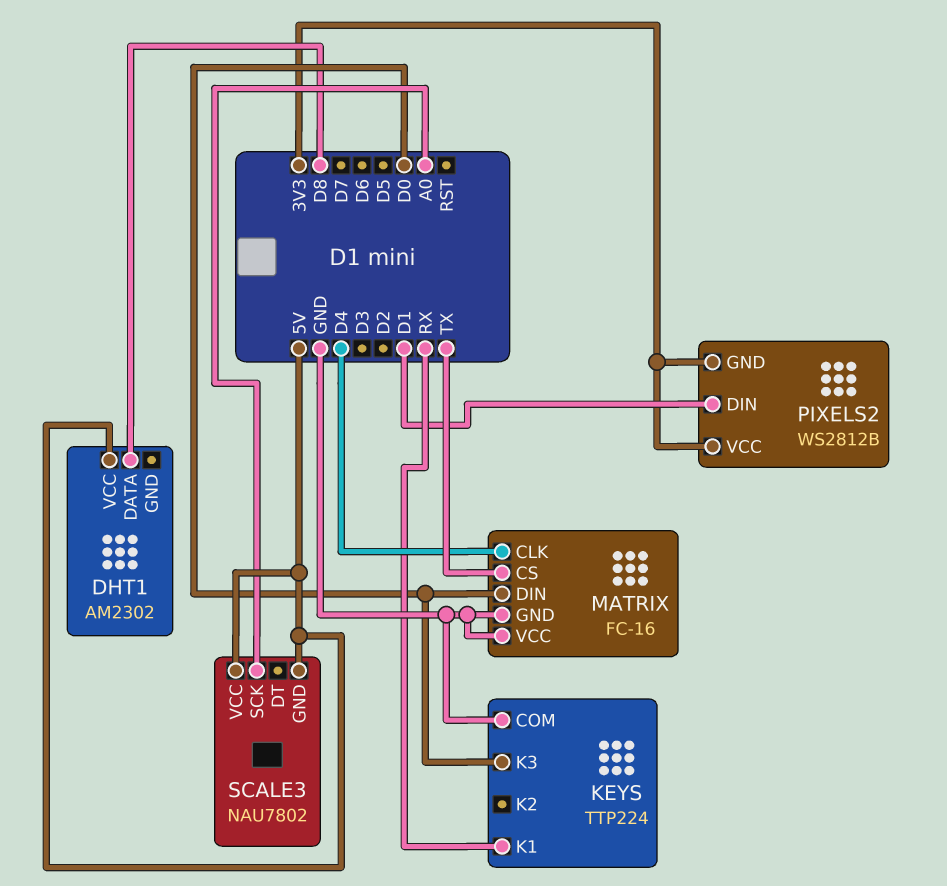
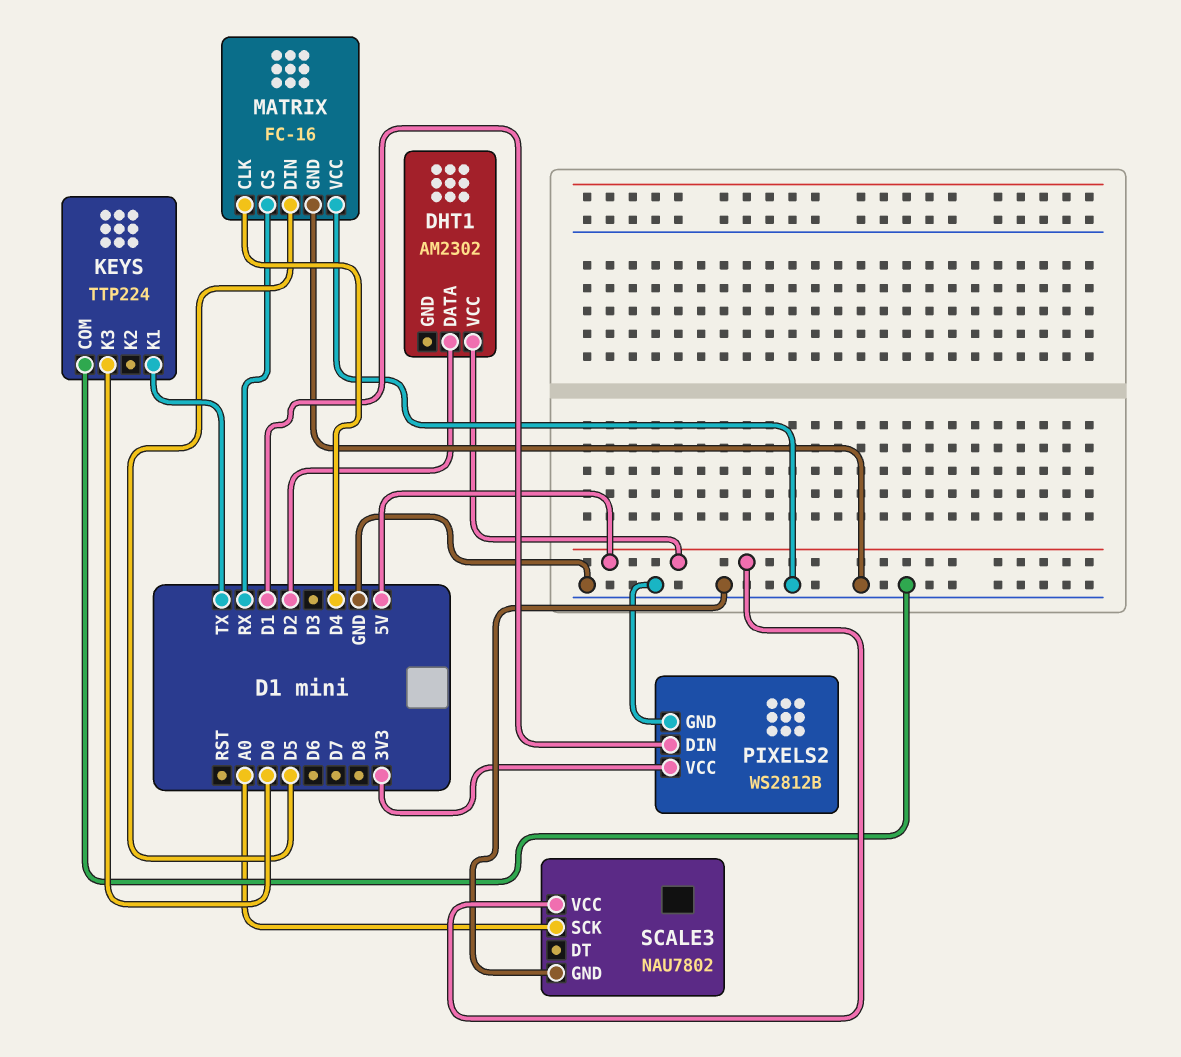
DHT1 pin DATA: D8 -> D2
KEYS pin K1: RX -> TX
MATRIX pin CS: TX -> RX
MATRIX pin DIN: D0 -> D5
PIXELS2 pin GND: 3V3 -> GND
SCALE3 pin GND: 5V -> GND

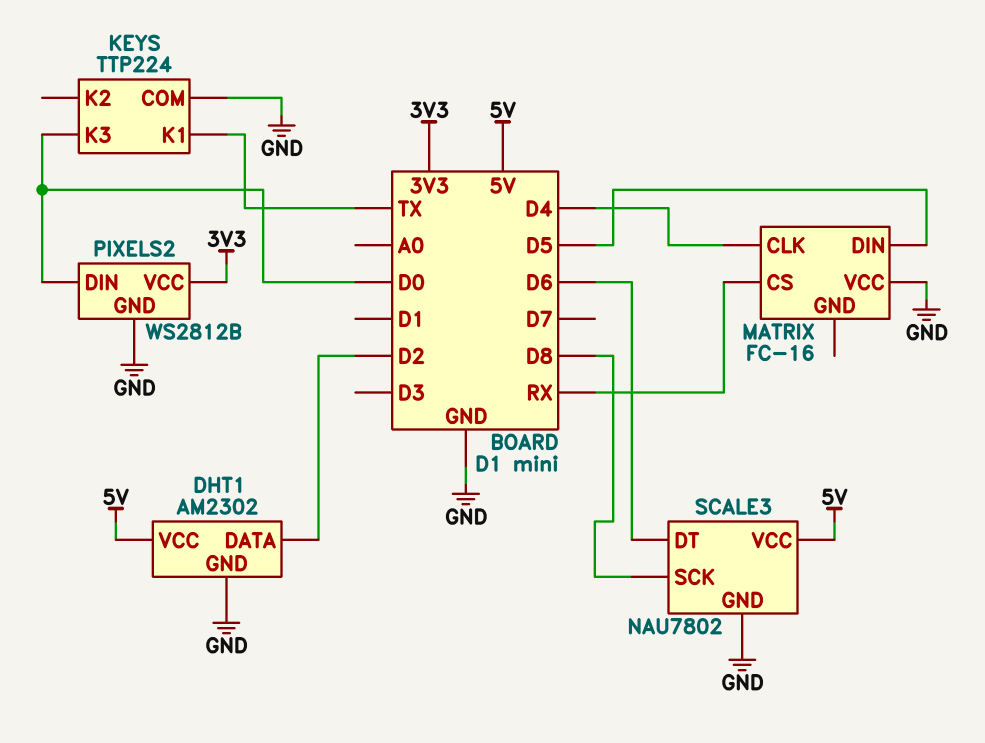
DHT1 pin GND: none -> GND
MATRIX pin GND: GND -> none
PIXELS2 pin DIN: D1 -> D0
SCALE3 pin DT: none -> D6
SCALE3 pin SCK: A0 -> D8

